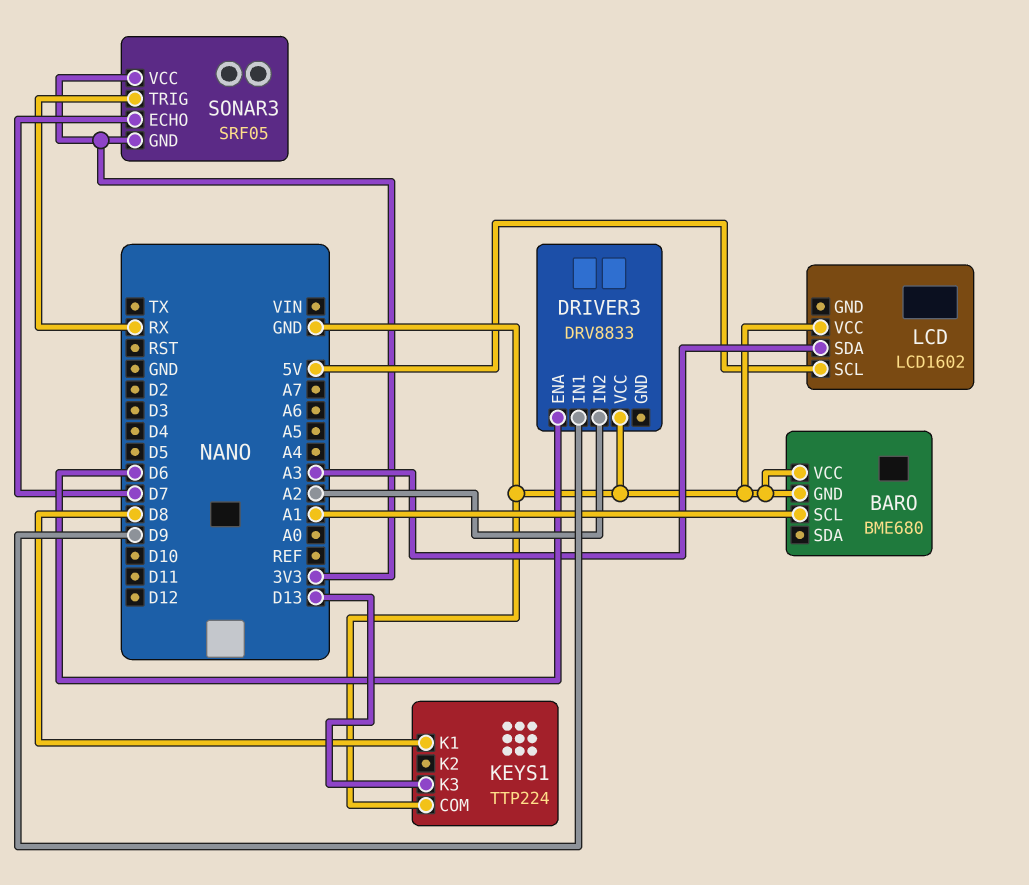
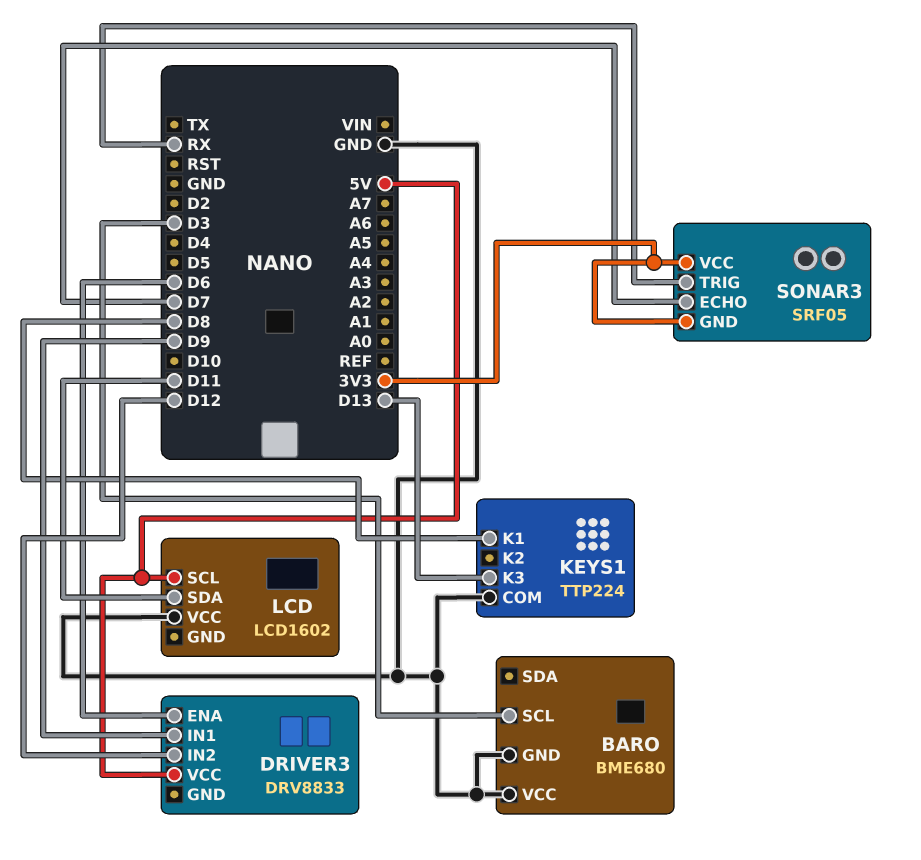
BARO pin SCL: A1 -> D3
DRIVER3 pin IN2: A2 -> D12
DRIVER3 pin VCC: GND -> 5V
LCD pin SDA: A3 -> D11

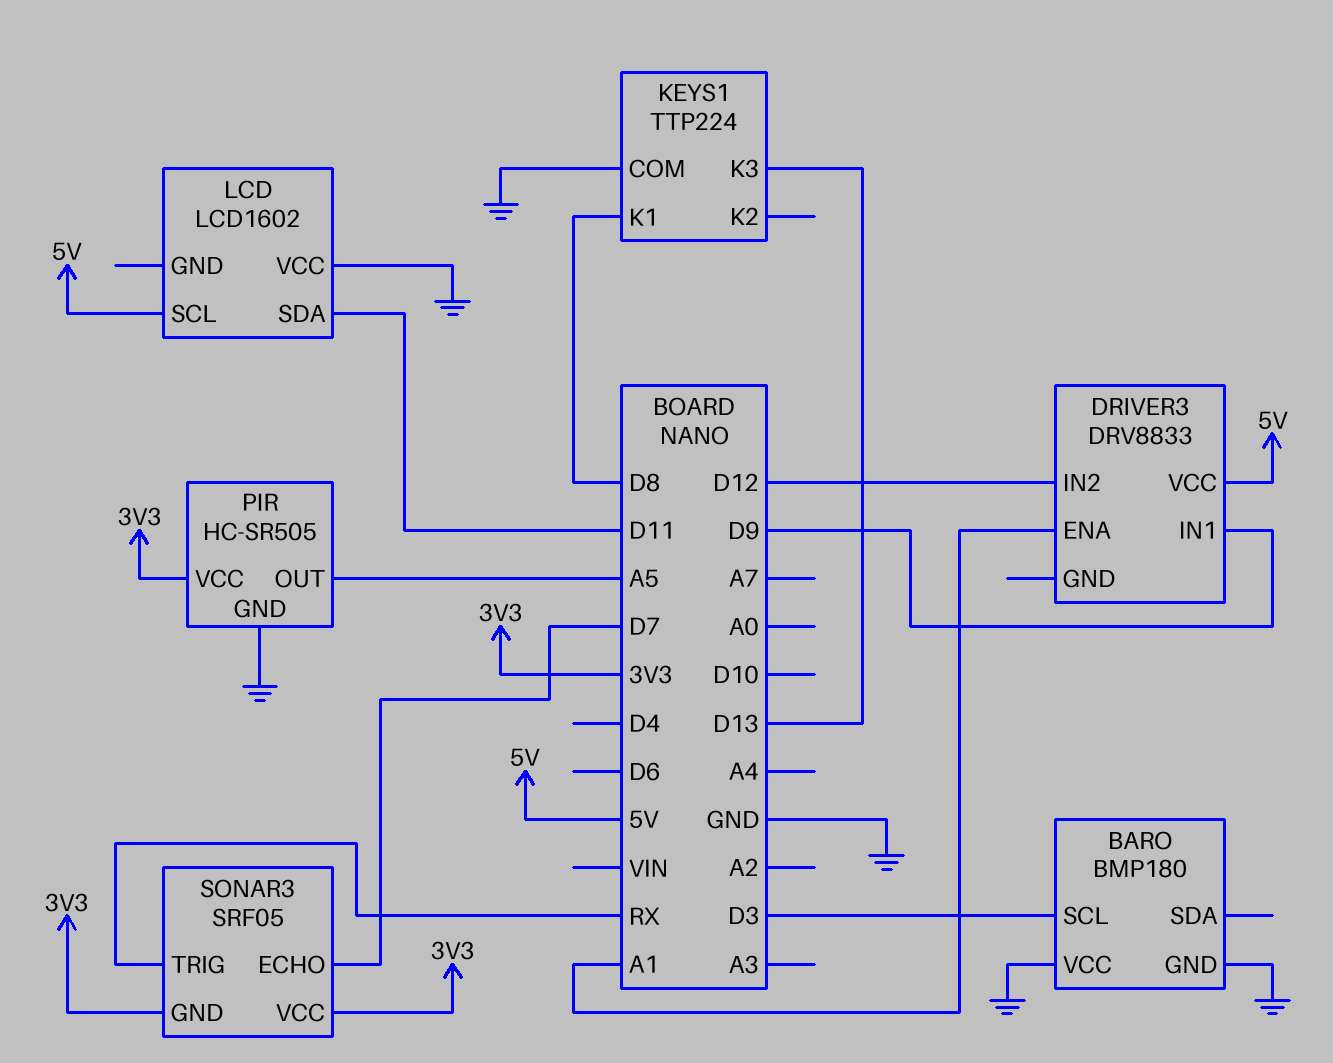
BARO: BME680 -> BMP180
DRIVER3 pin ENA: D6 -> A1
PIR: none -> HC-SR505
PIR pin GND: none -> GND
PIR pin OUT: none -> A5
PIR pin VCC: none -> 3V3

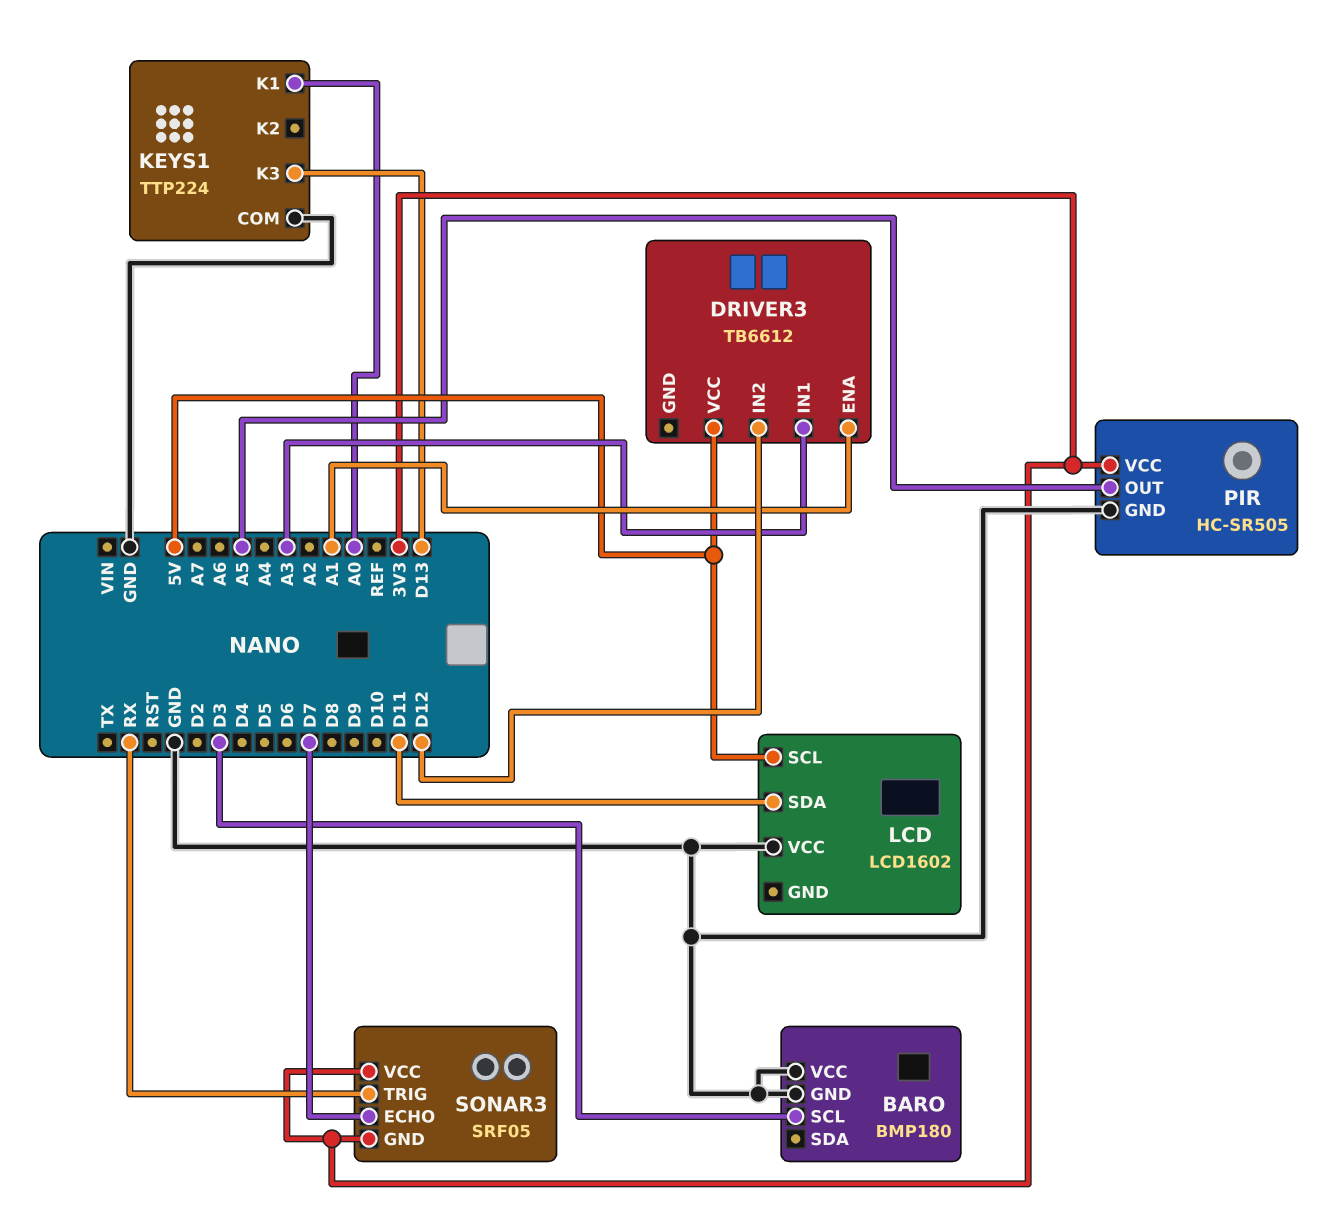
DRIVER3: DRV8833 -> TB6612
DRIVER3 pin IN1: D9 -> A3
KEYS1 pin K1: D8 -> A0

